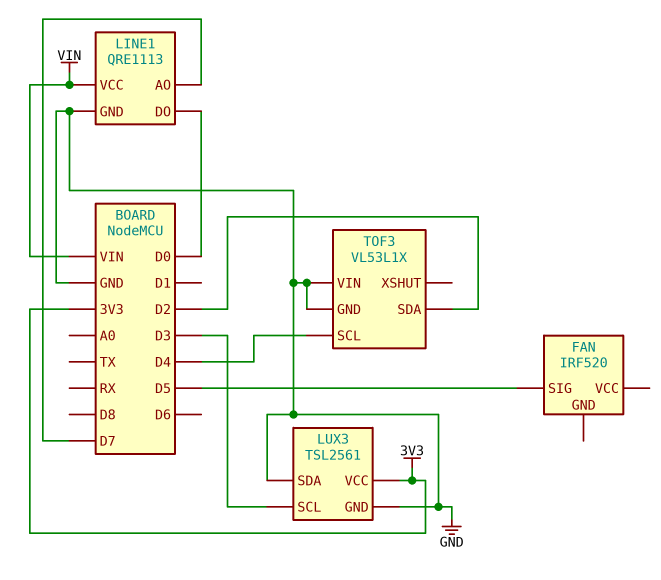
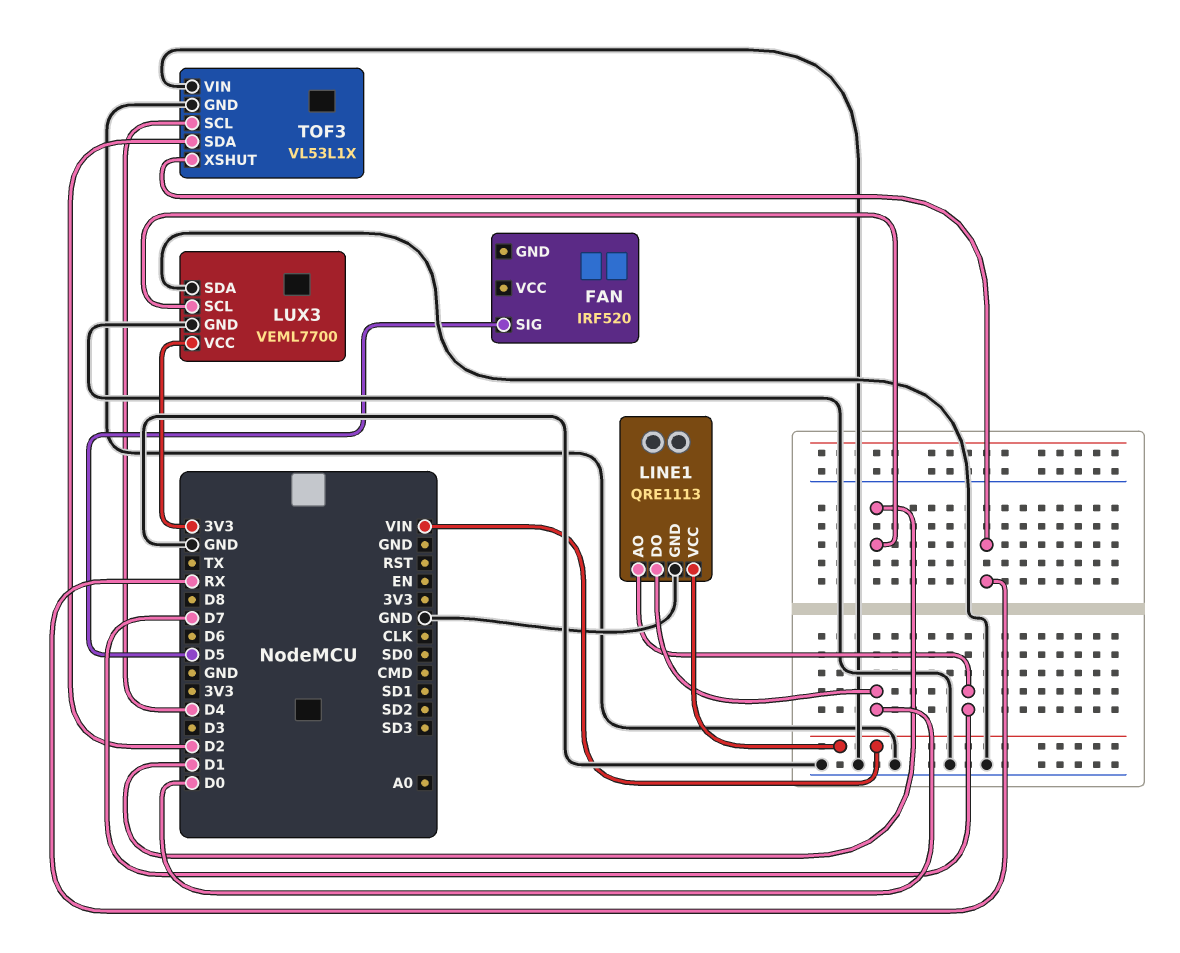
LUX3: TSL2561 -> VEML7700
LUX3 pin SCL: D3 -> D1
TOF3 pin XSHUT: none -> RX

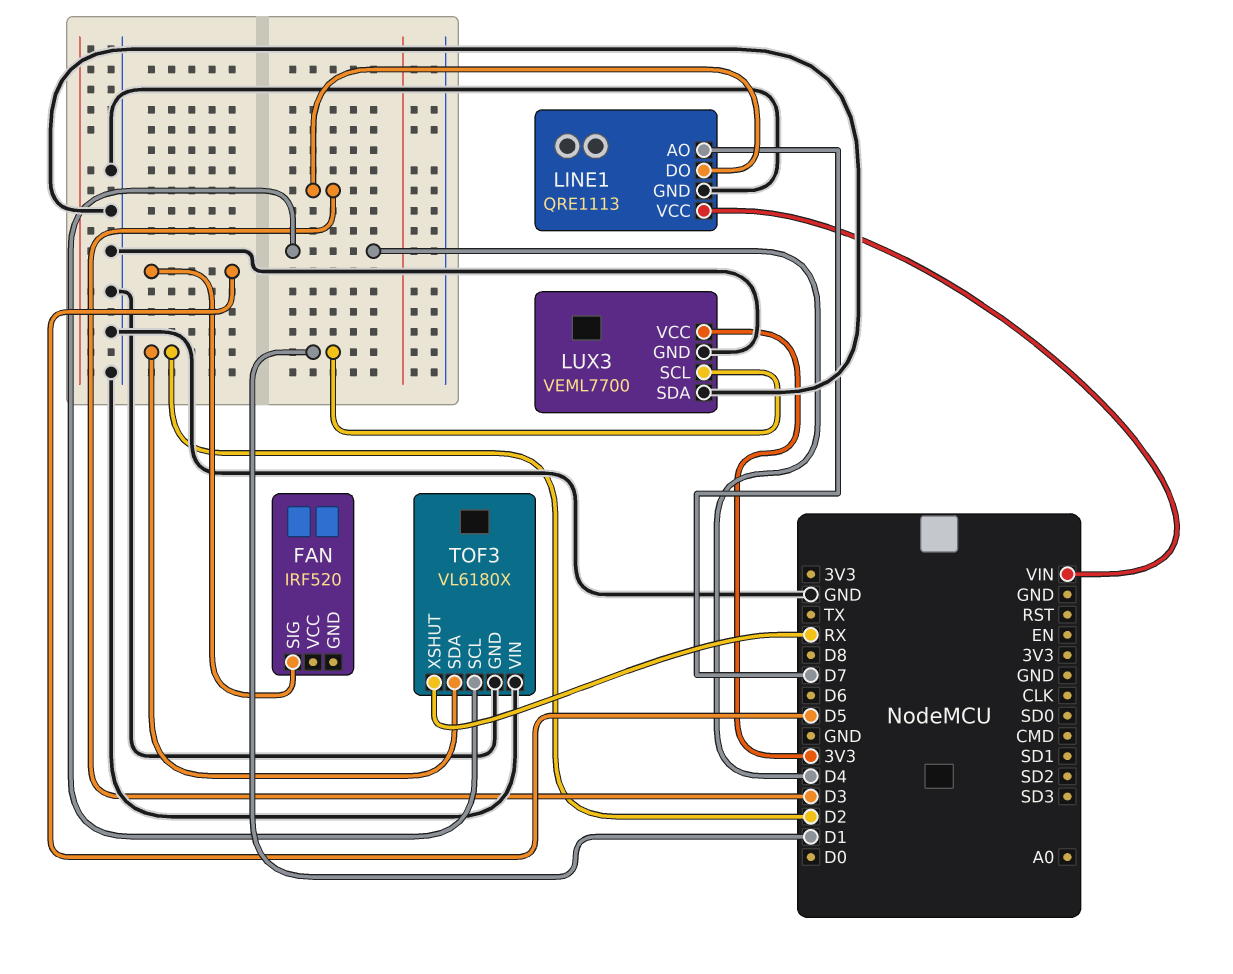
LINE1 pin DO: D0 -> D3
TOF3: VL53L1X -> VL6180X

